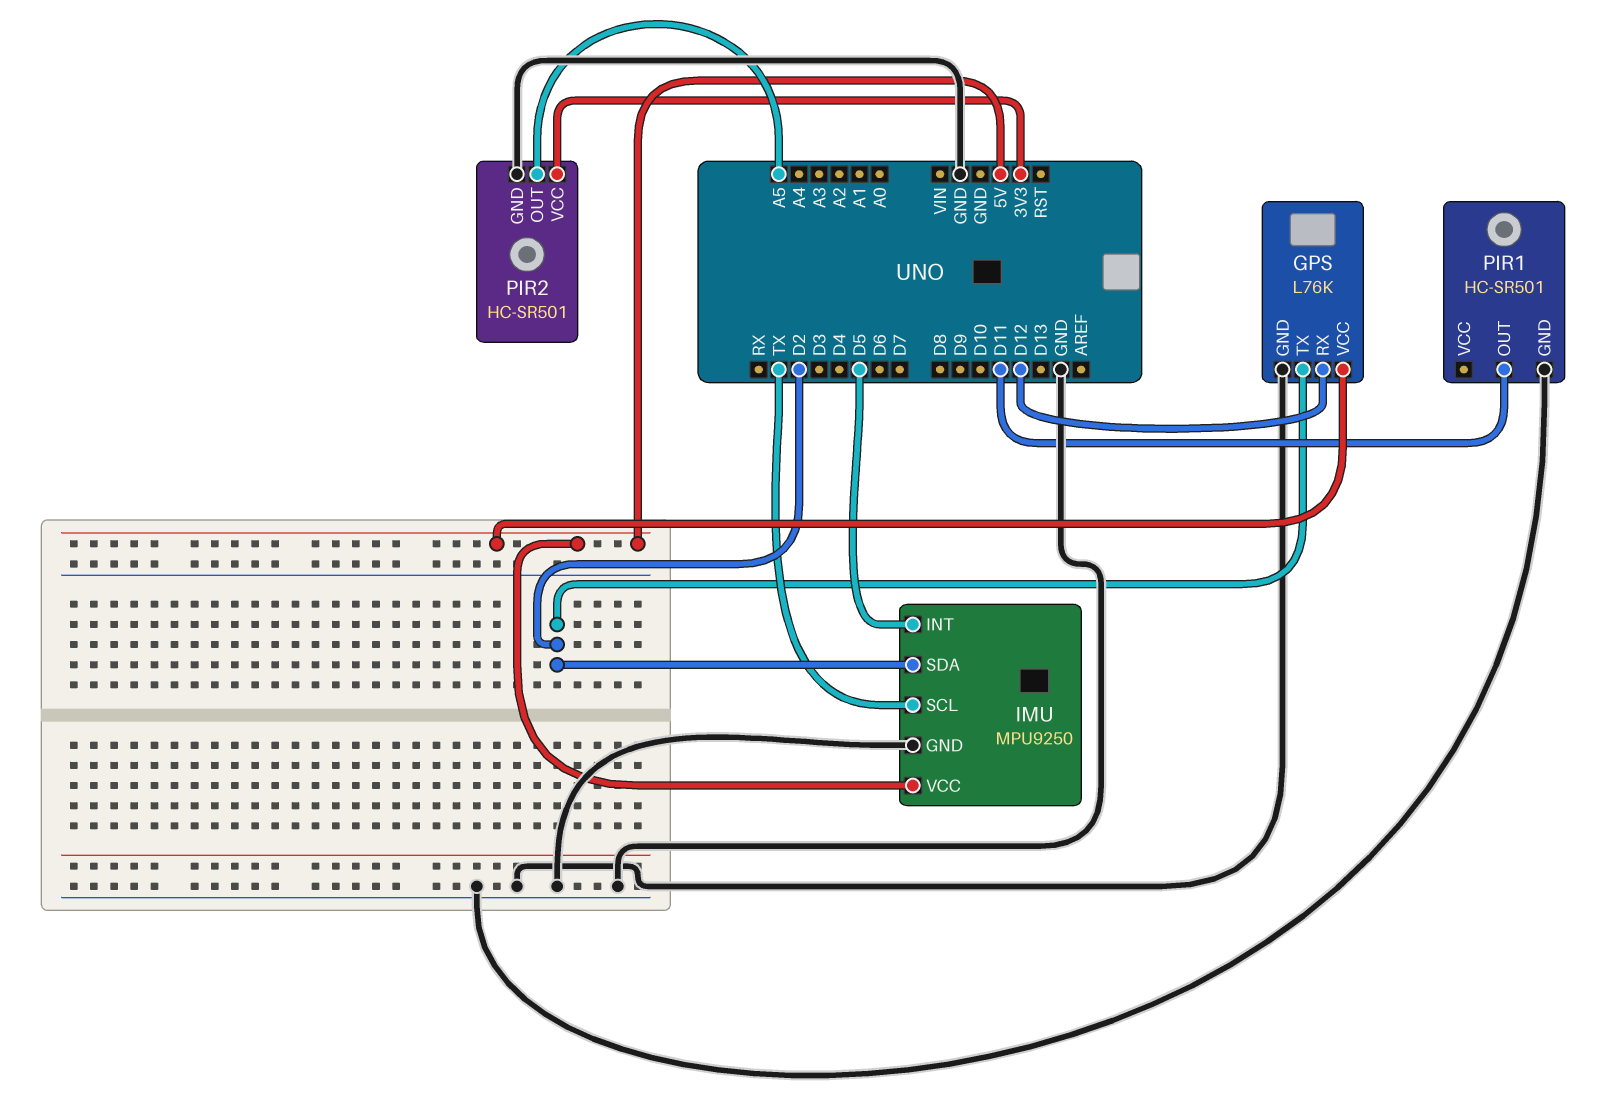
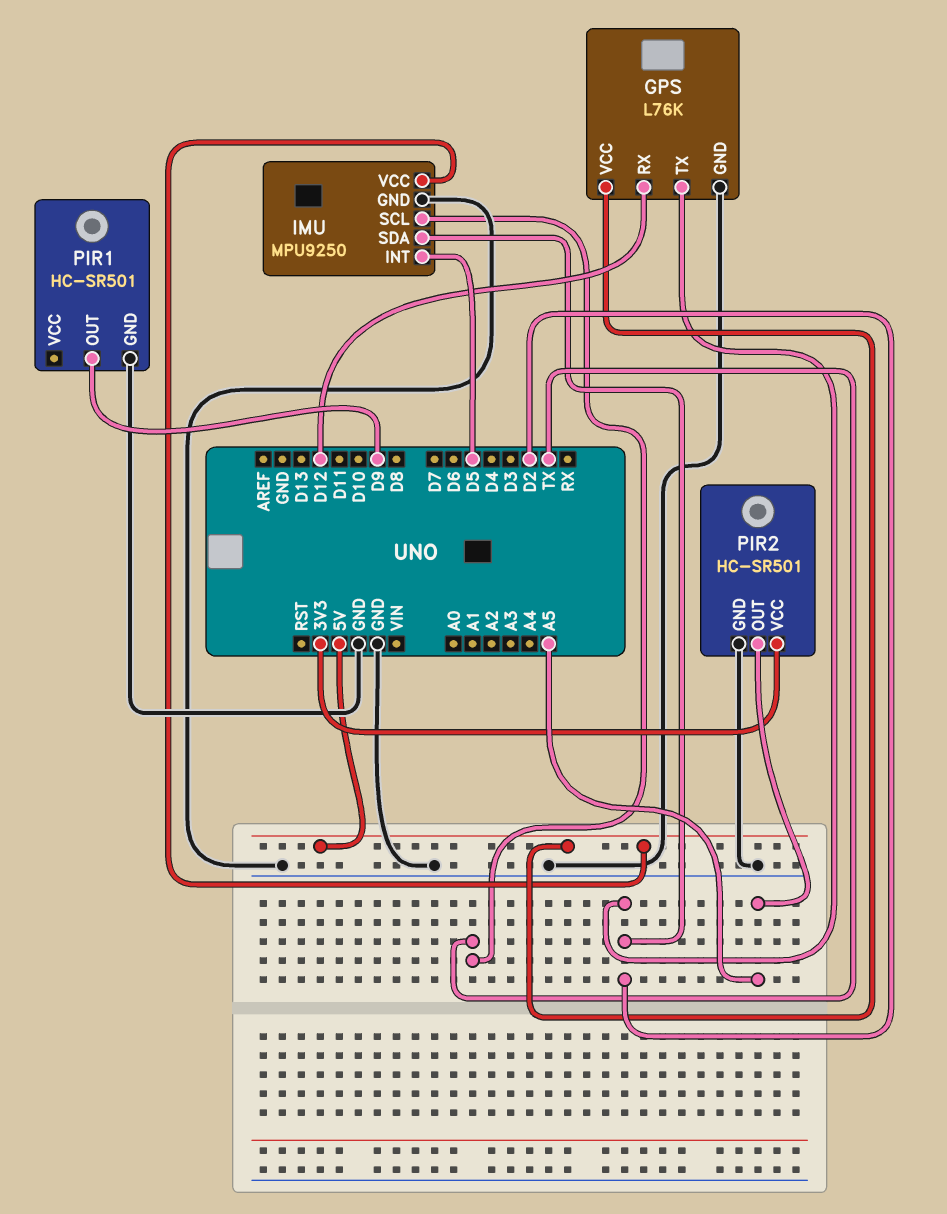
PIR1 pin OUT: D11 -> D9

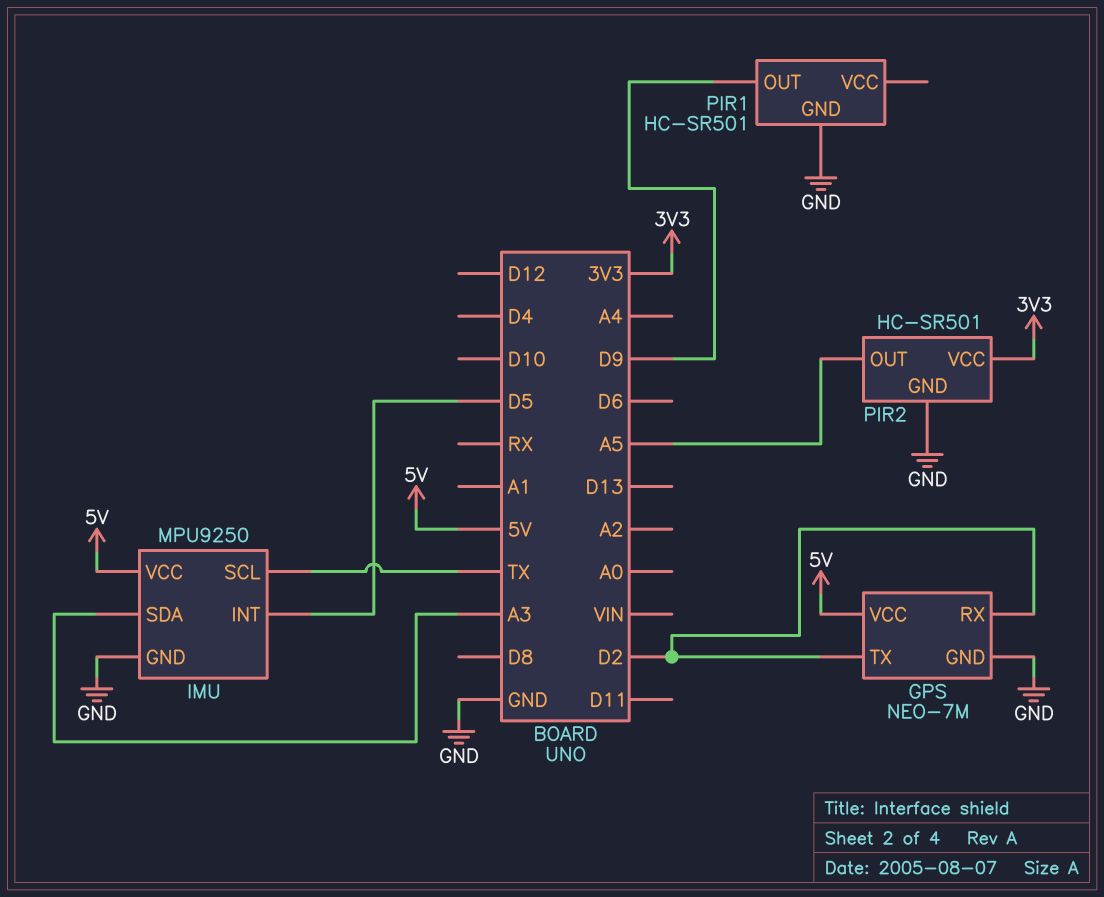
GPS: L76K -> NEO-7M
GPS pin RX: D12 -> D2
IMU pin SDA: D2 -> A3

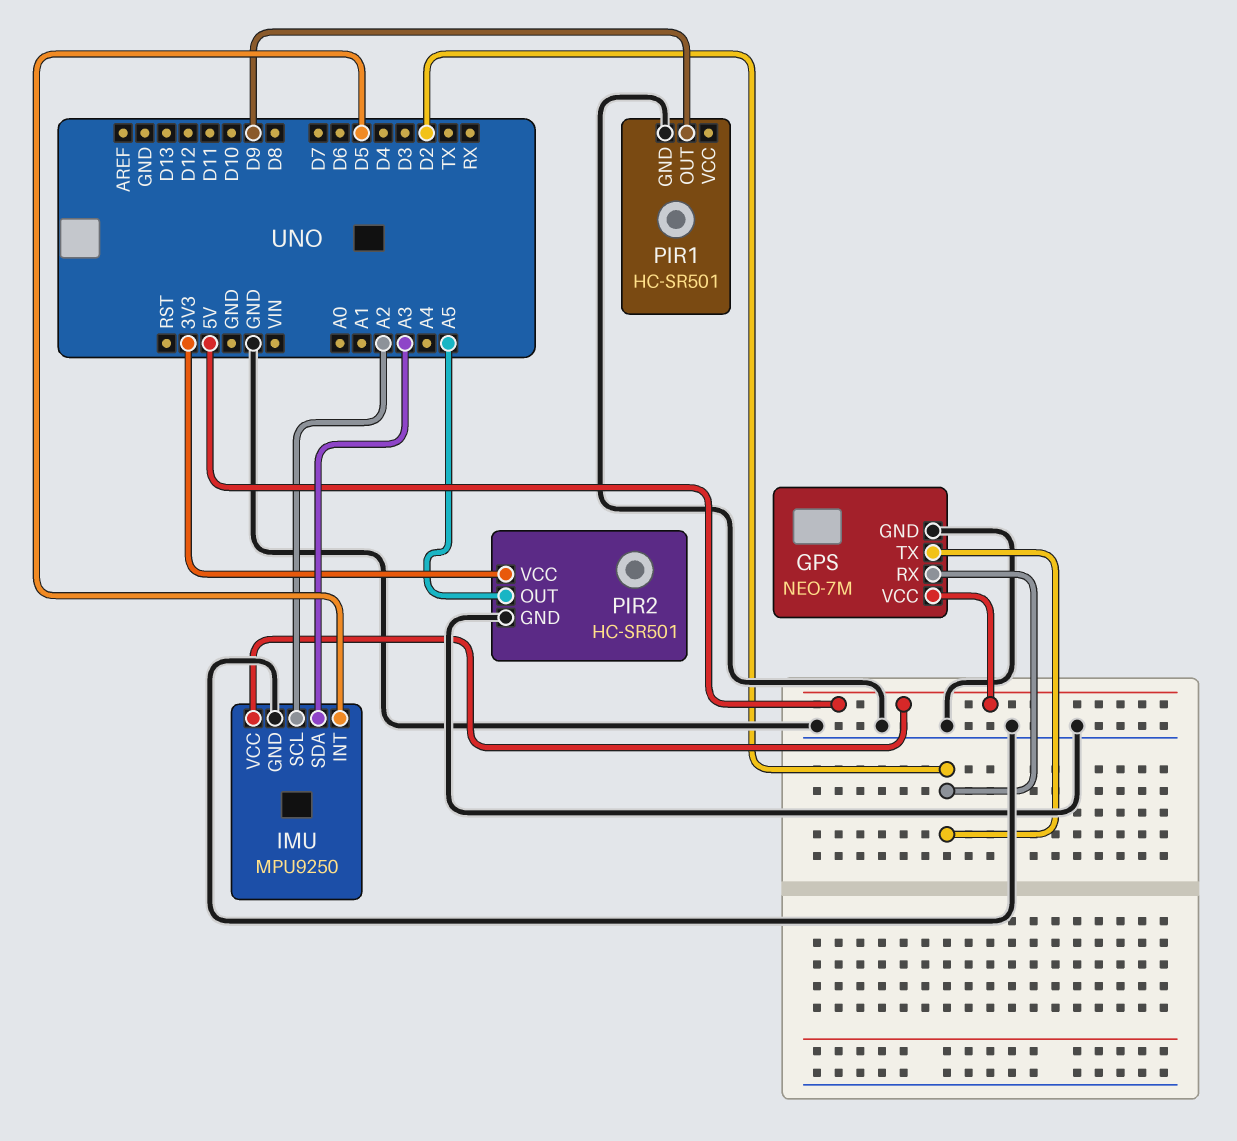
IMU pin SCL: TX -> A2

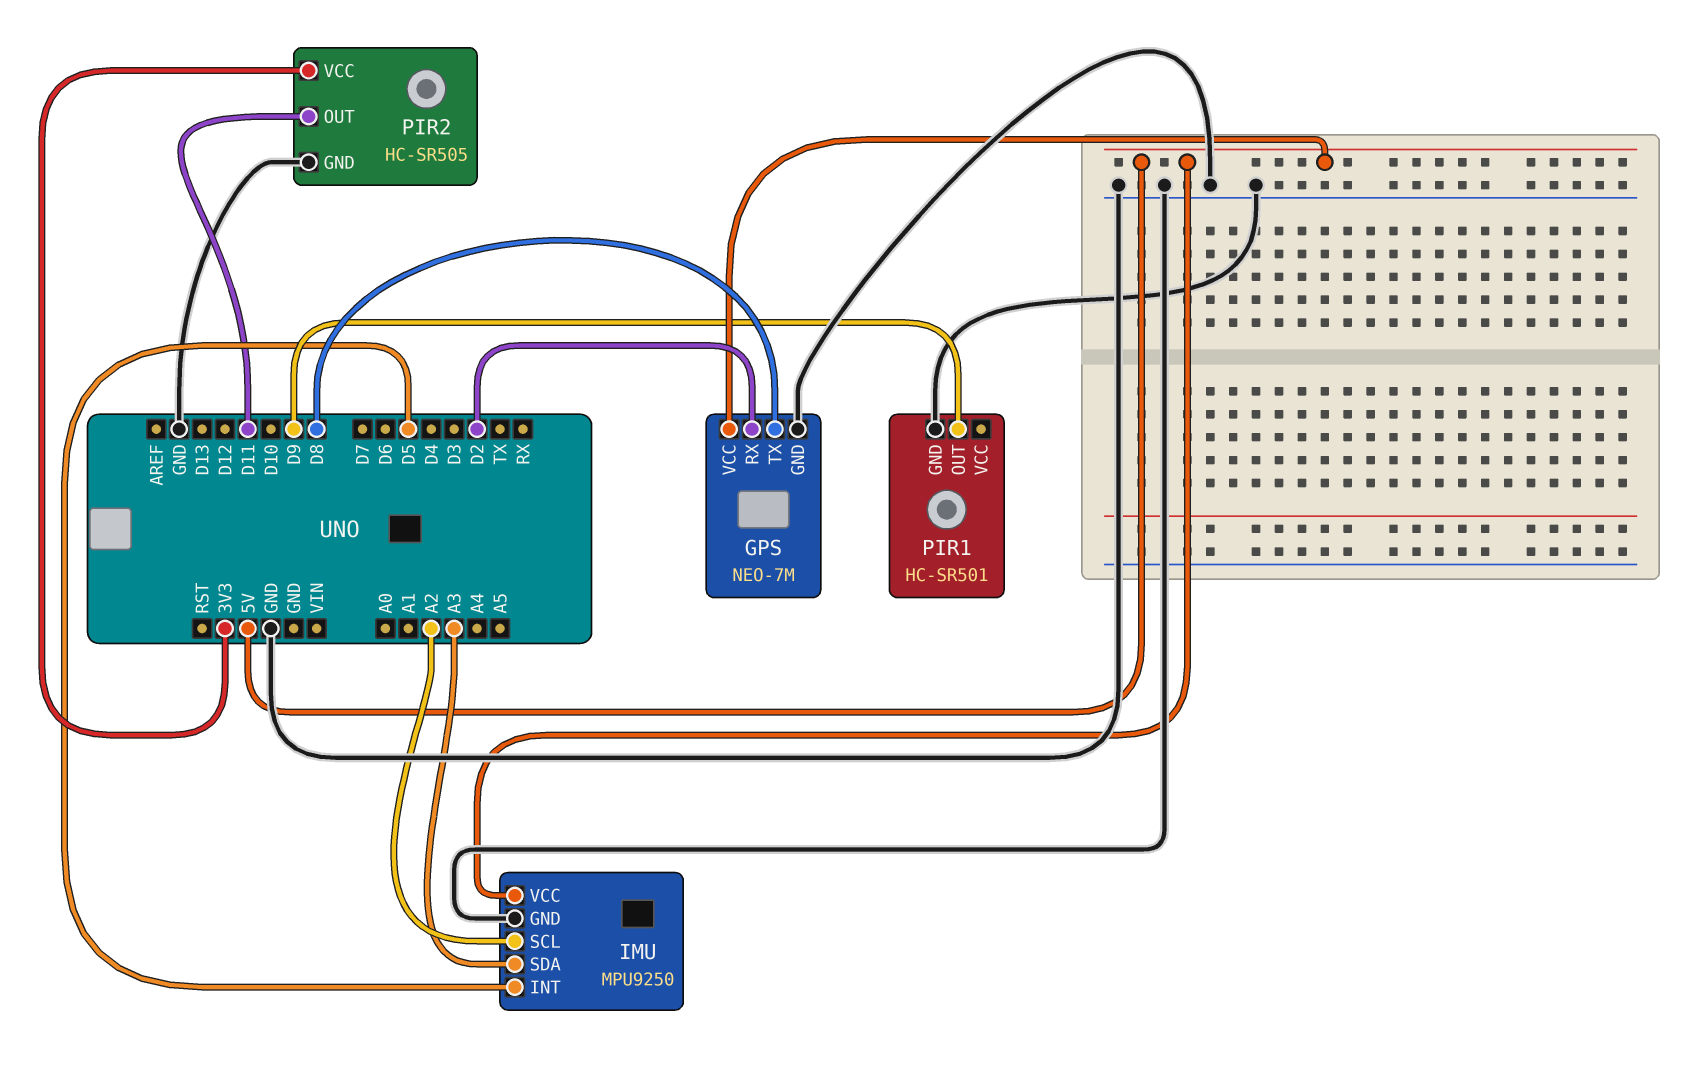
GPS pin TX: D2 -> D8
PIR2: HC-SR501 -> HC-SR505
PIR2 pin OUT: A5 -> D11

